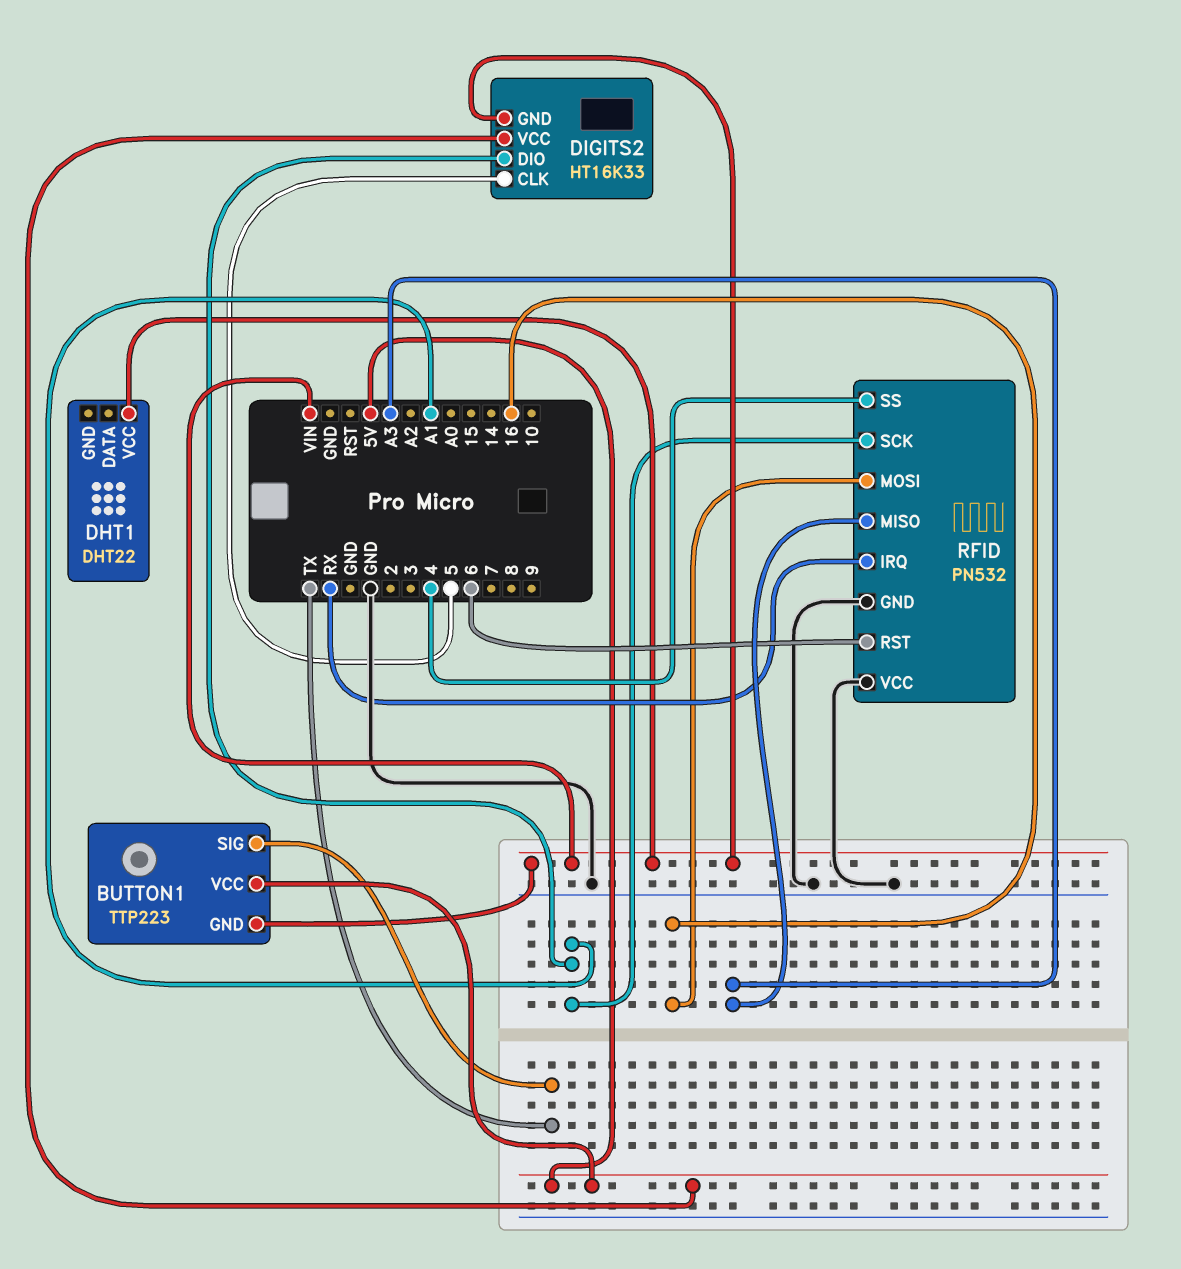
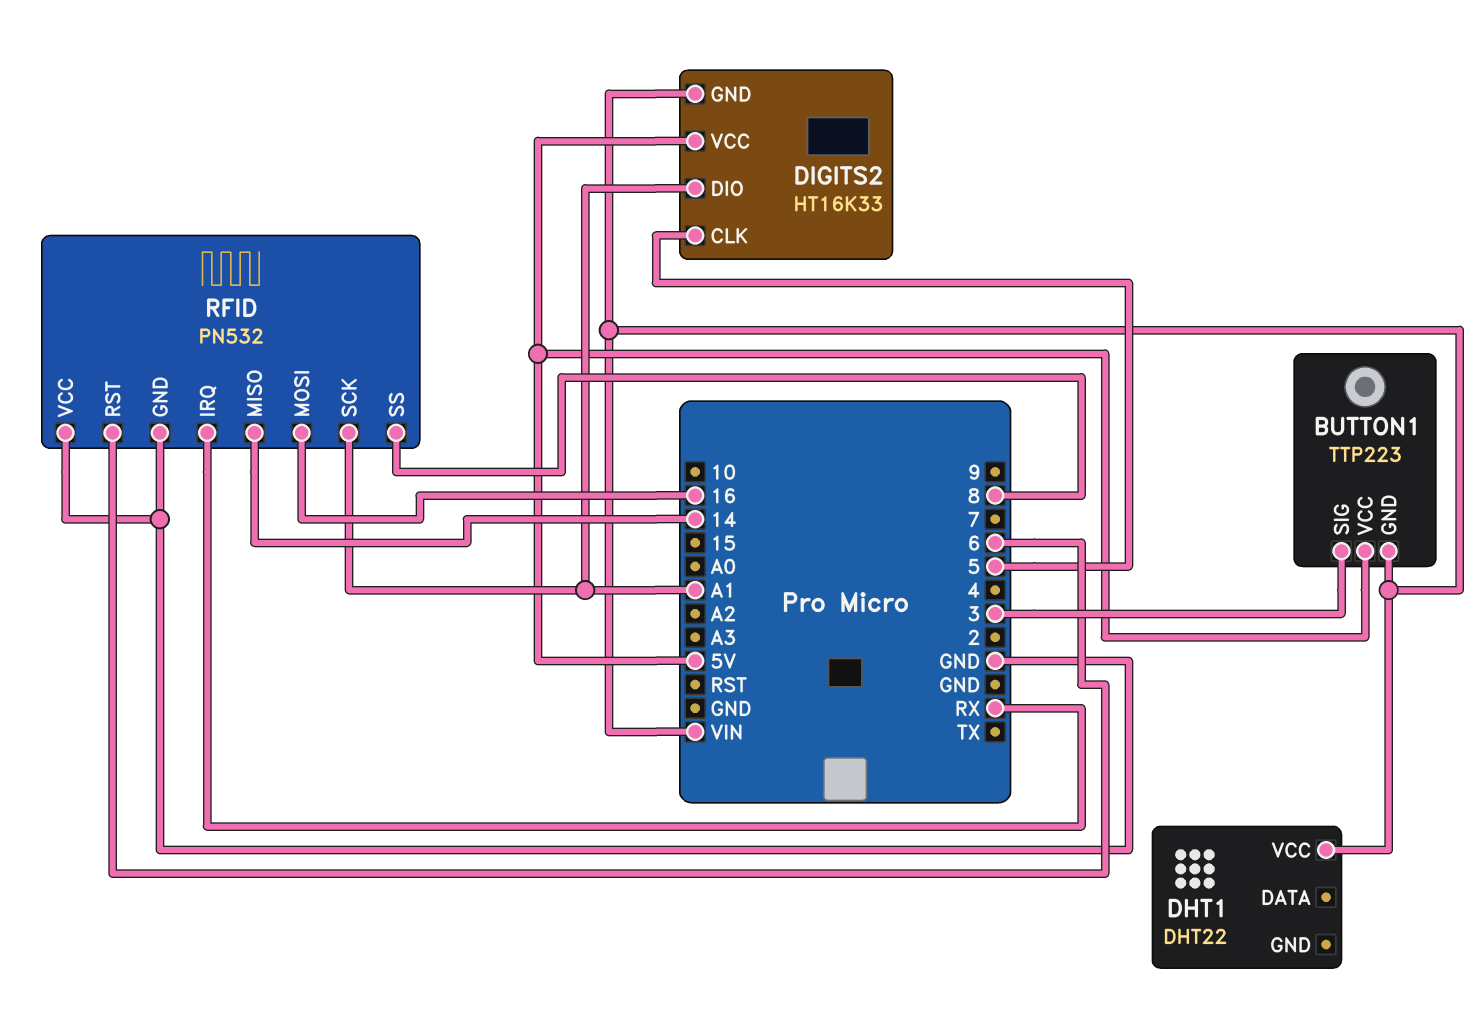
BUTTON1 pin SIG: TX -> 3
RFID pin MISO: A3 -> 14
RFID pin SS: 4 -> 8

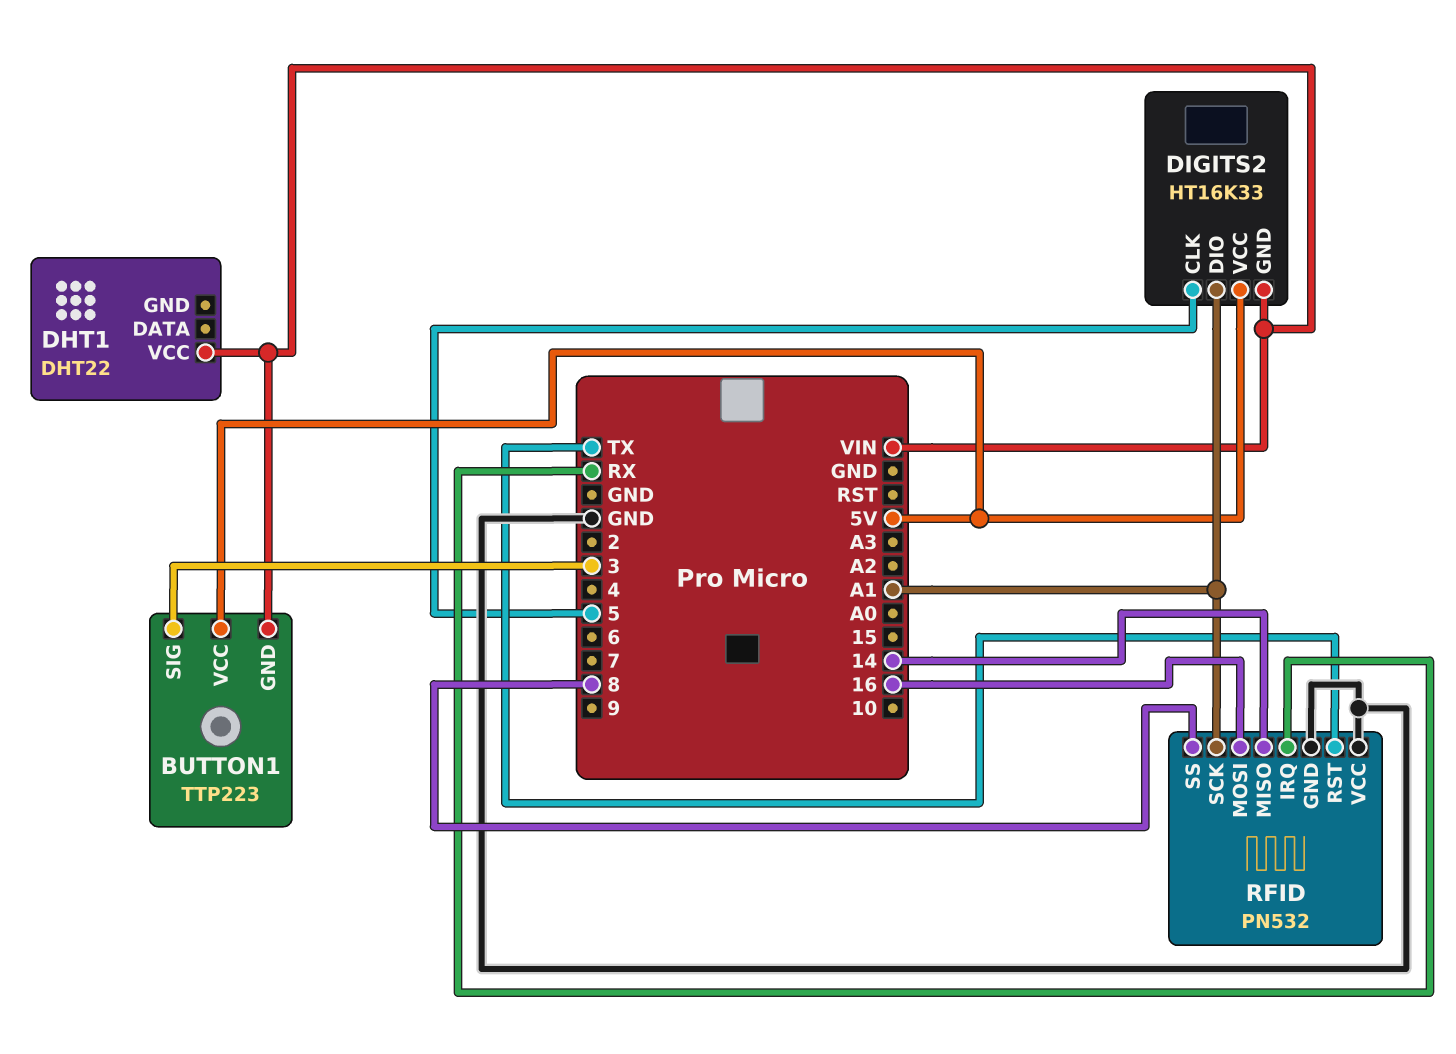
RFID pin RST: 6 -> TX

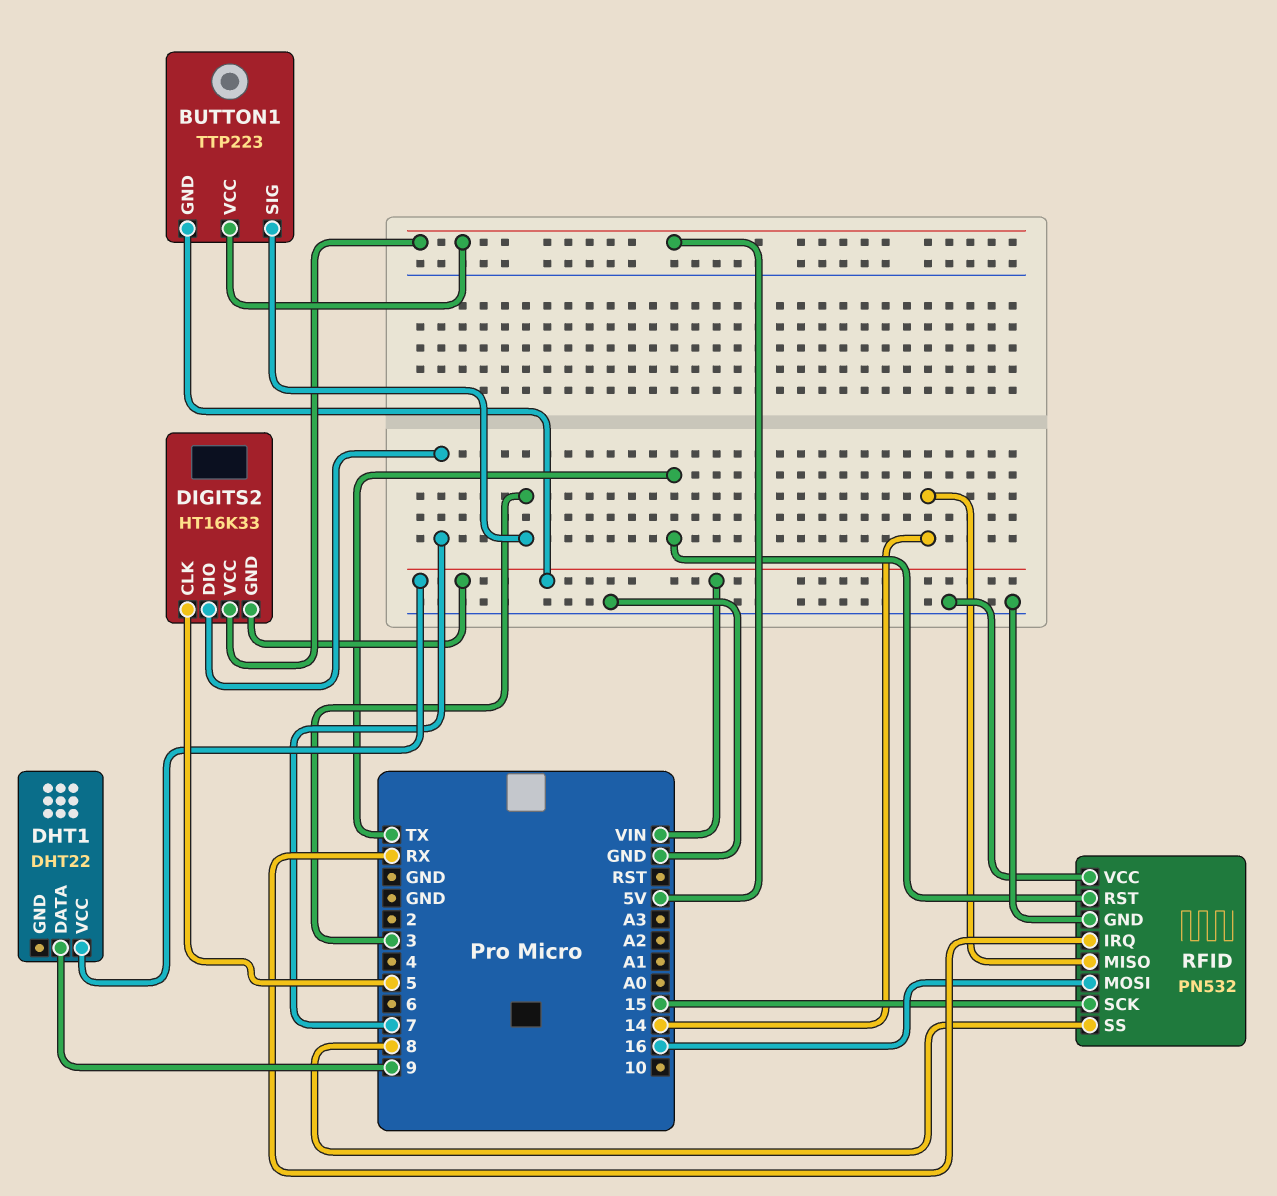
DHT1 pin DATA: none -> 9
DIGITS2 pin DIO: A1 -> 7
RFID pin SCK: A1 -> 15

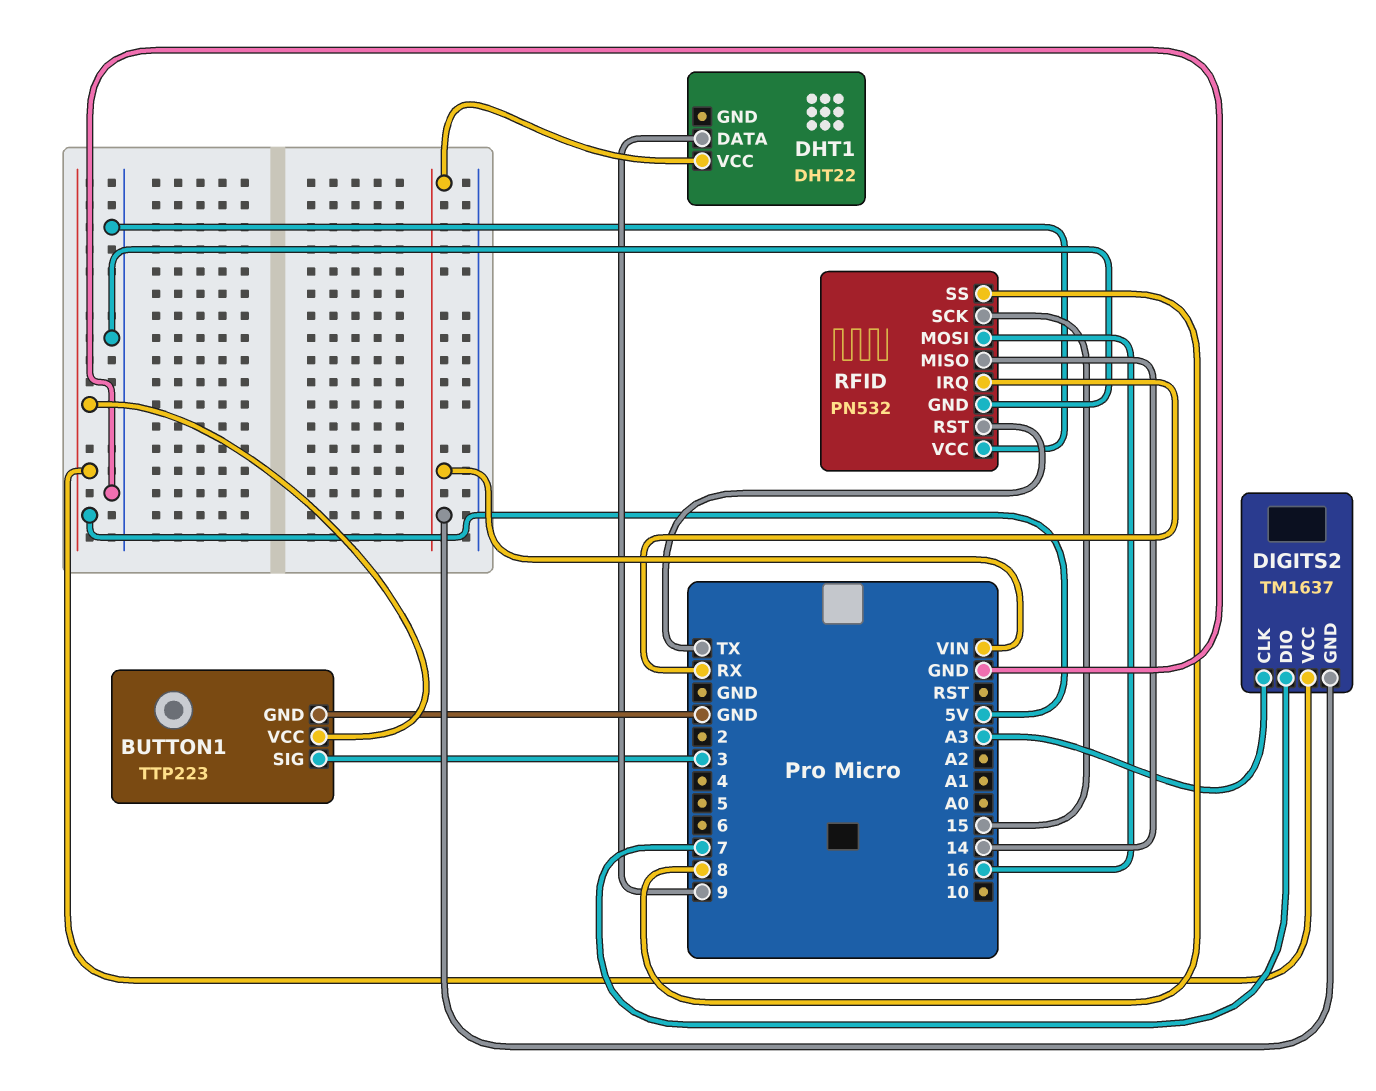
BUTTON1 pin GND: VIN -> GND
DIGITS2: HT16K33 -> TM1637
DIGITS2 pin CLK: 5 -> A3

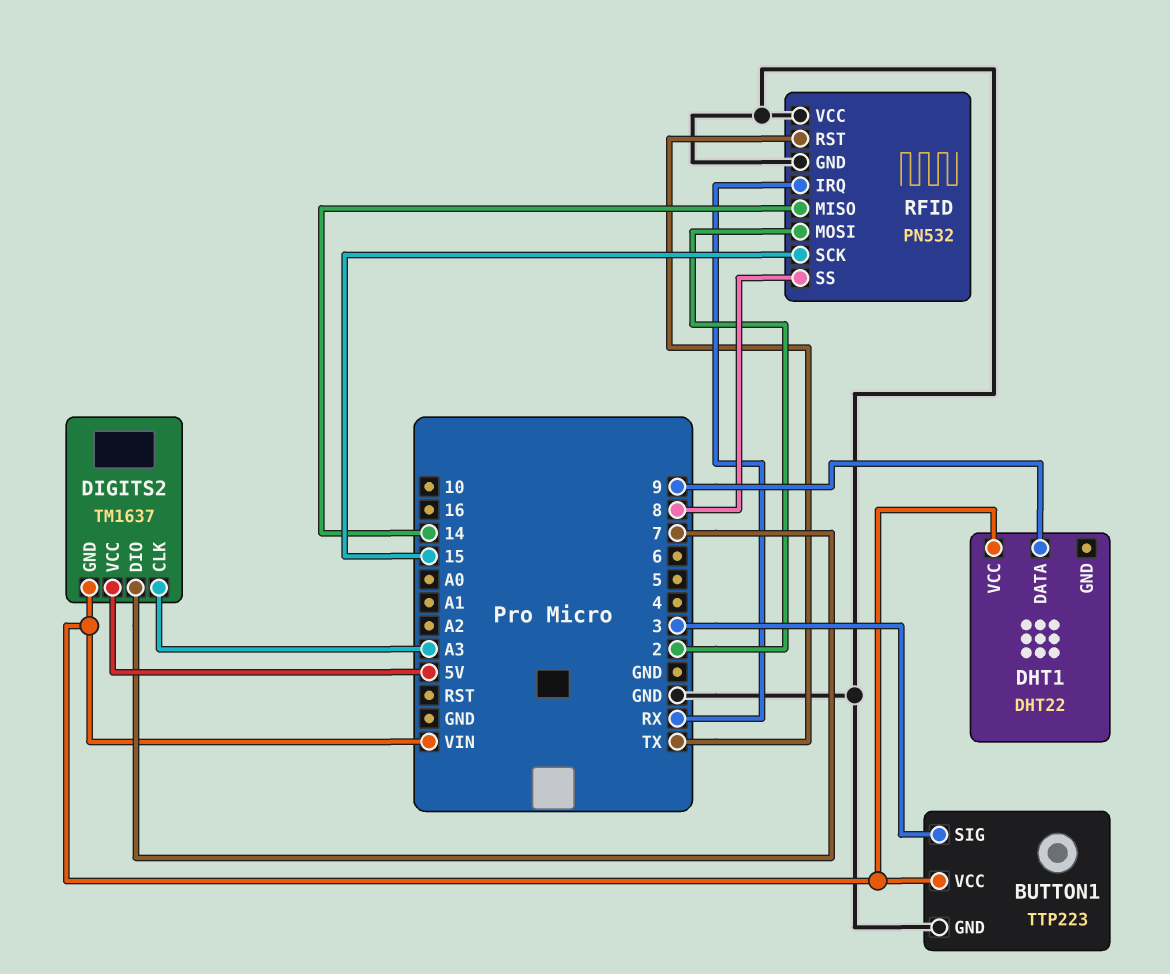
BUTTON1 pin VCC: 5V -> VIN
RFID pin MOSI: 16 -> 2

